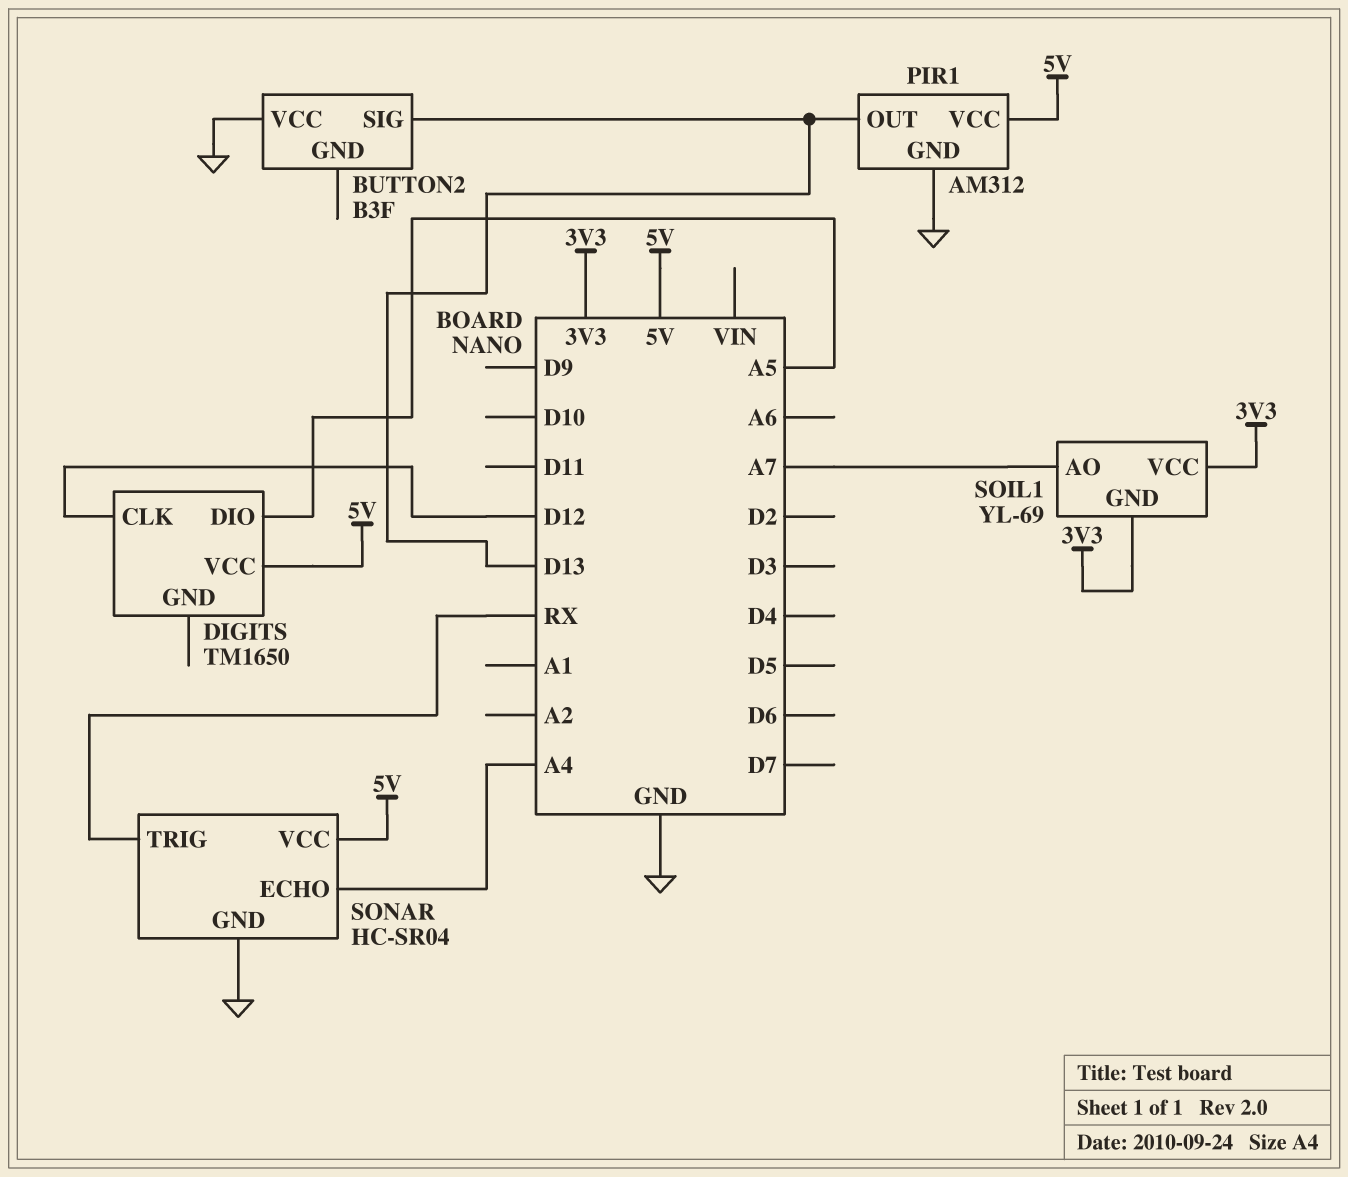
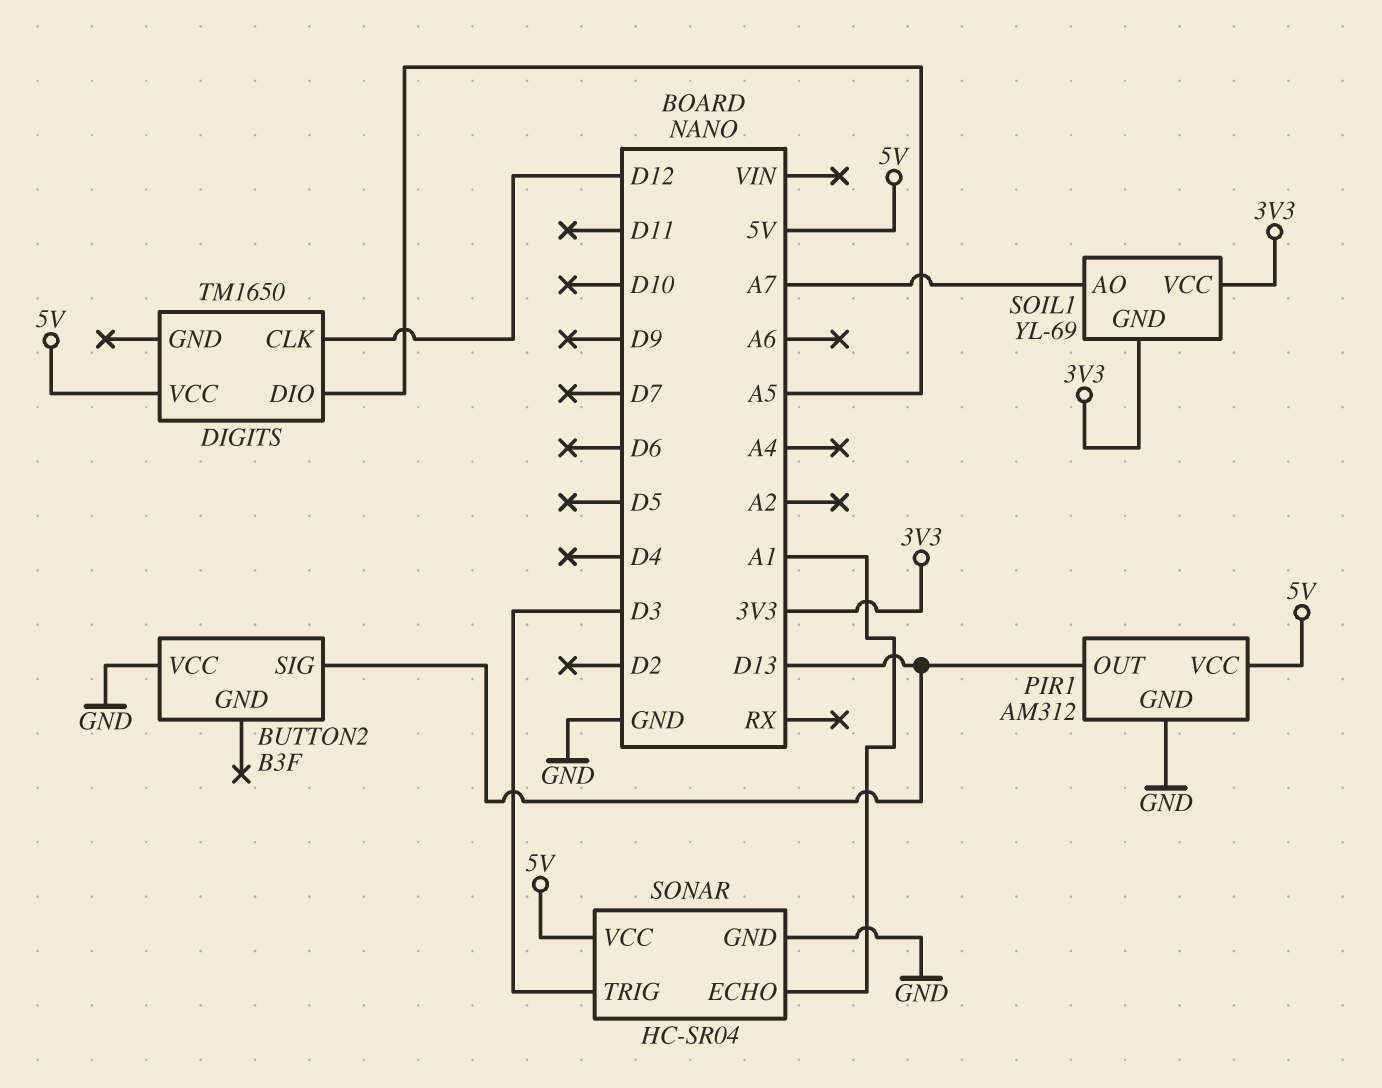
SONAR pin ECHO: A4 -> A1
SONAR pin TRIG: RX -> D3

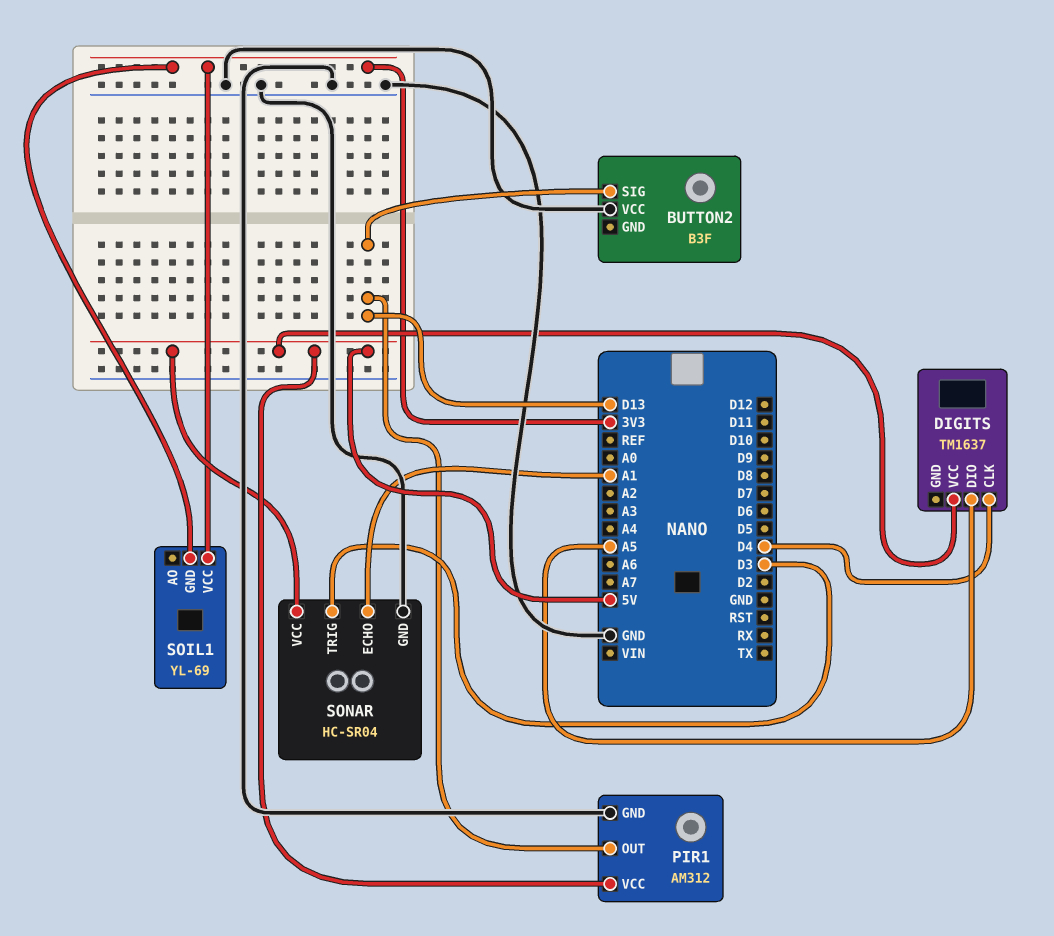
DIGITS: TM1650 -> TM1637
DIGITS pin CLK: D12 -> D4
SOIL1 pin AO: A7 -> none

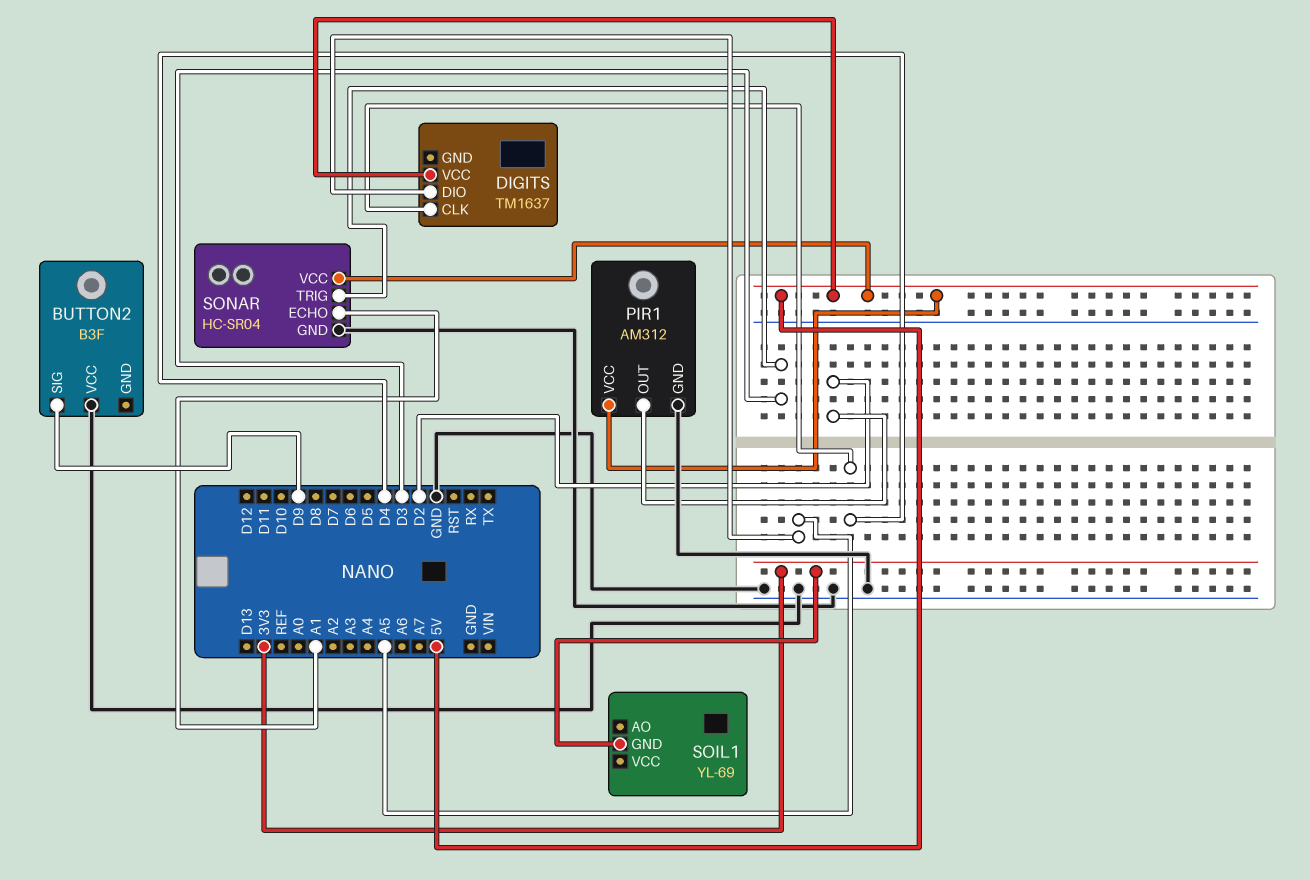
BUTTON2 pin SIG: D13 -> D9
PIR1 pin OUT: D13 -> D2
SOIL1 pin VCC: 3V3 -> none

